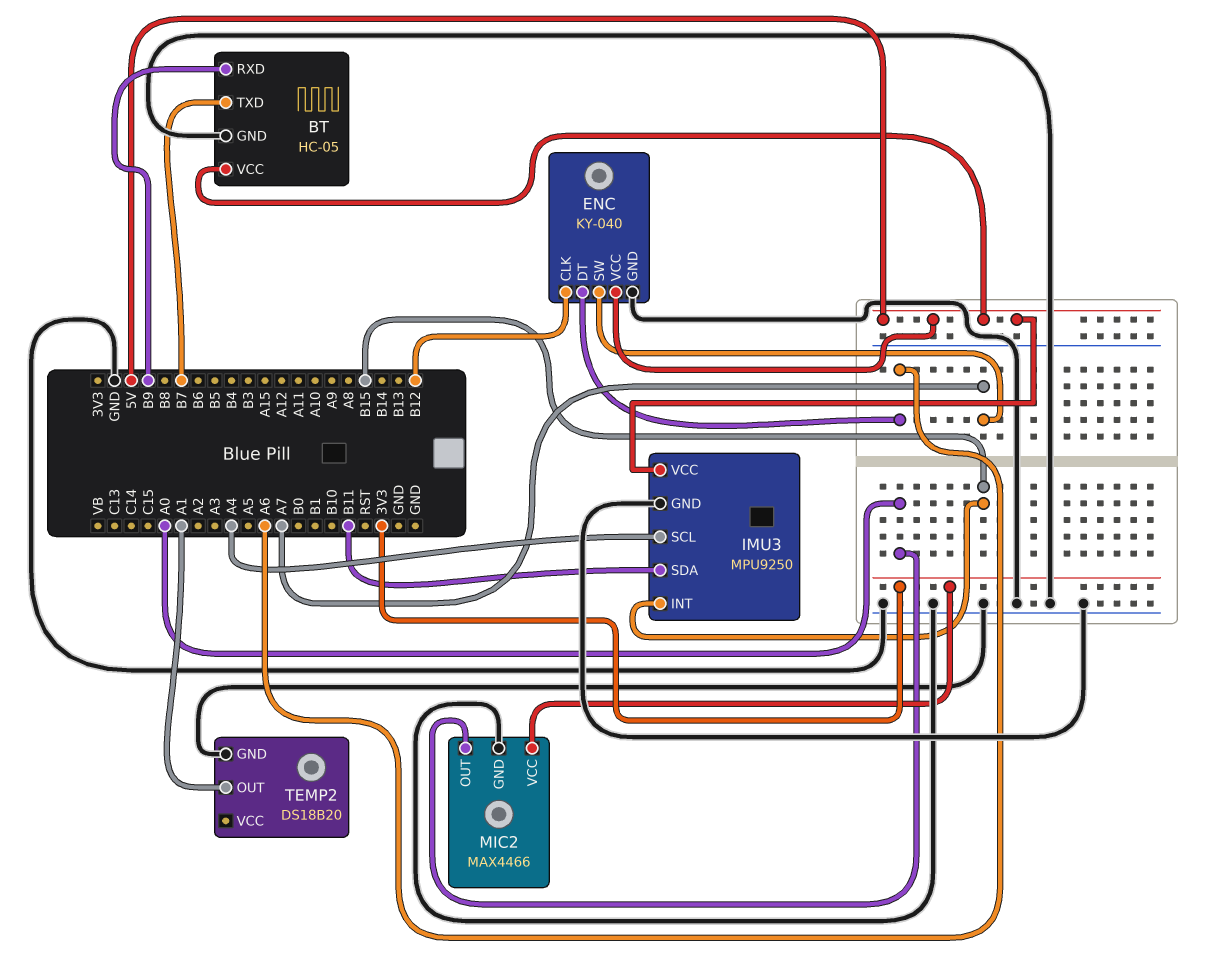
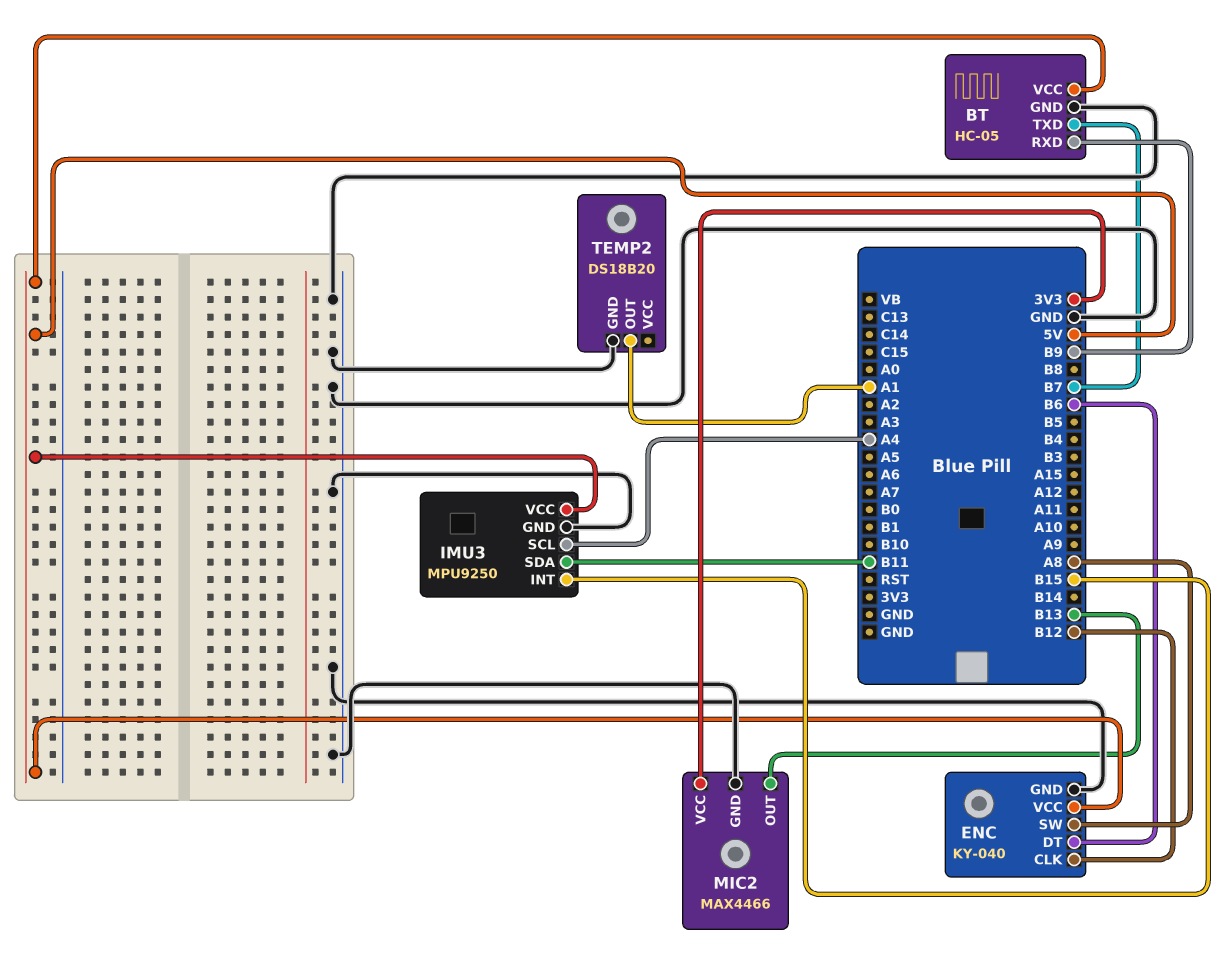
ENC pin DT: A6 -> B6
ENC pin SW: A7 -> A8
MIC2 pin OUT: A0 -> B13

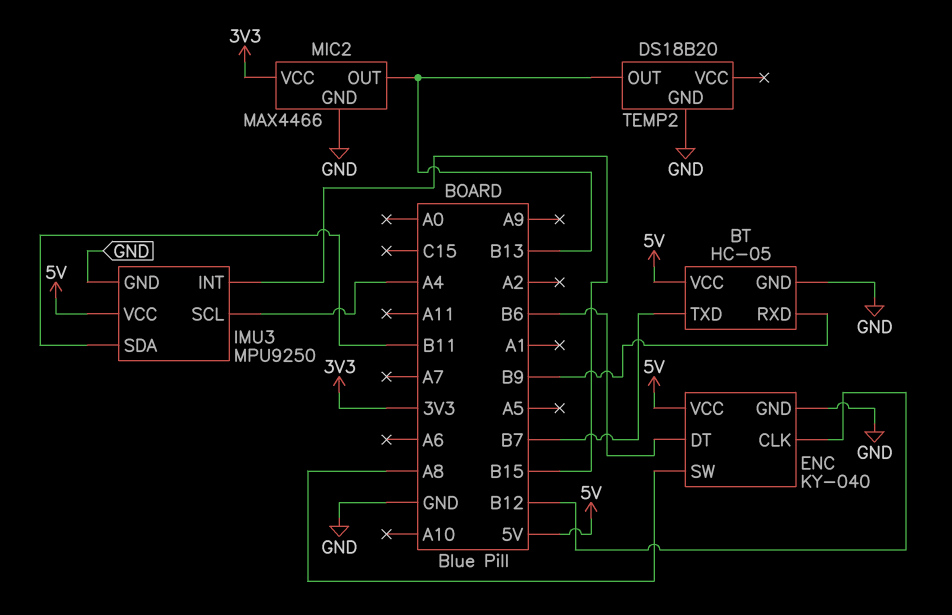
TEMP2 pin OUT: A1 -> B13

